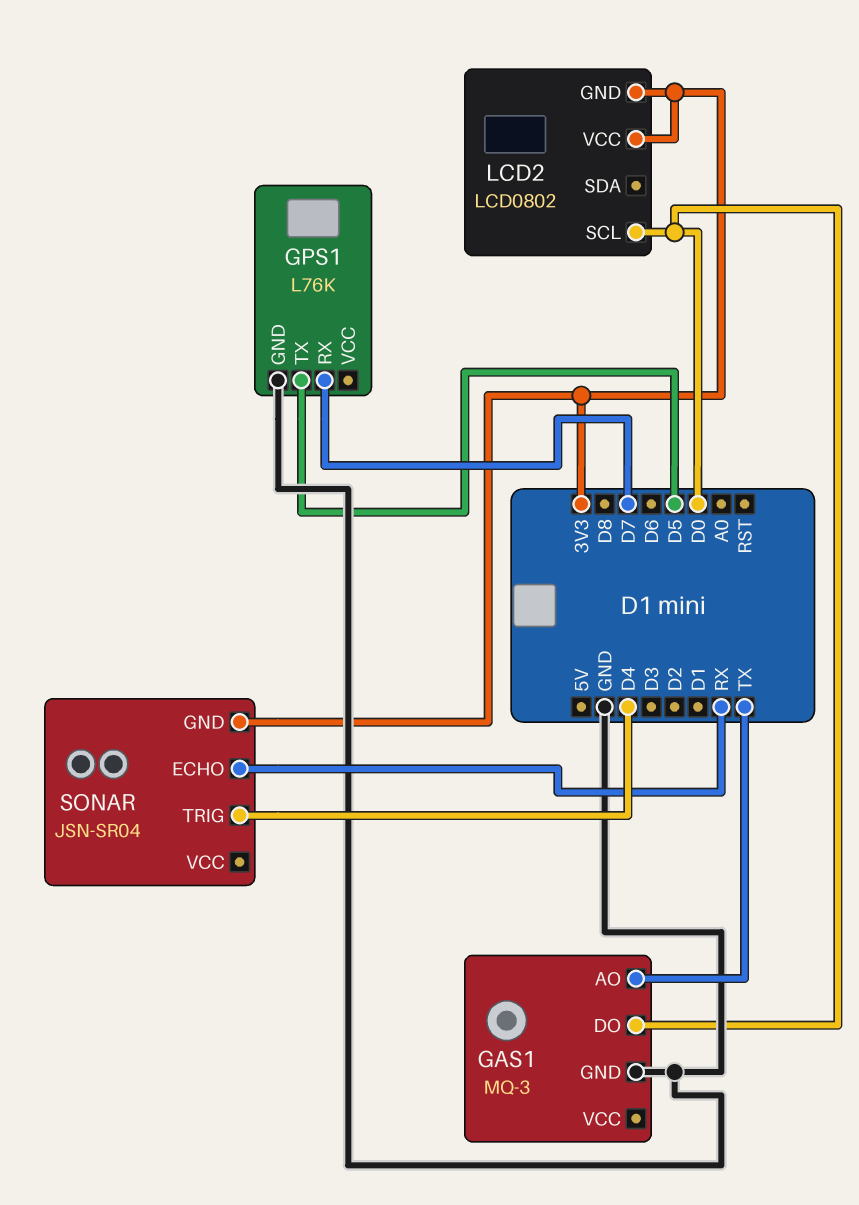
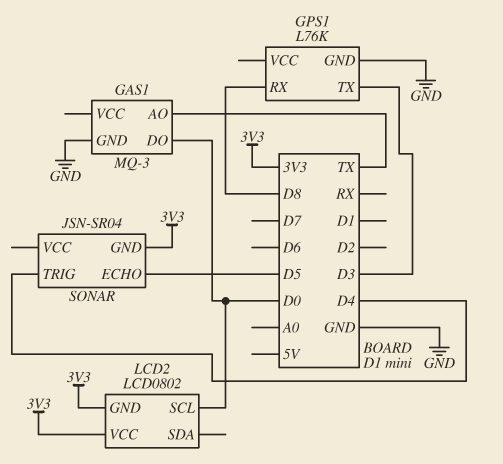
GPS1 pin RX: D7 -> D8
GPS1 pin TX: D5 -> D3
SONAR pin ECHO: RX -> D5

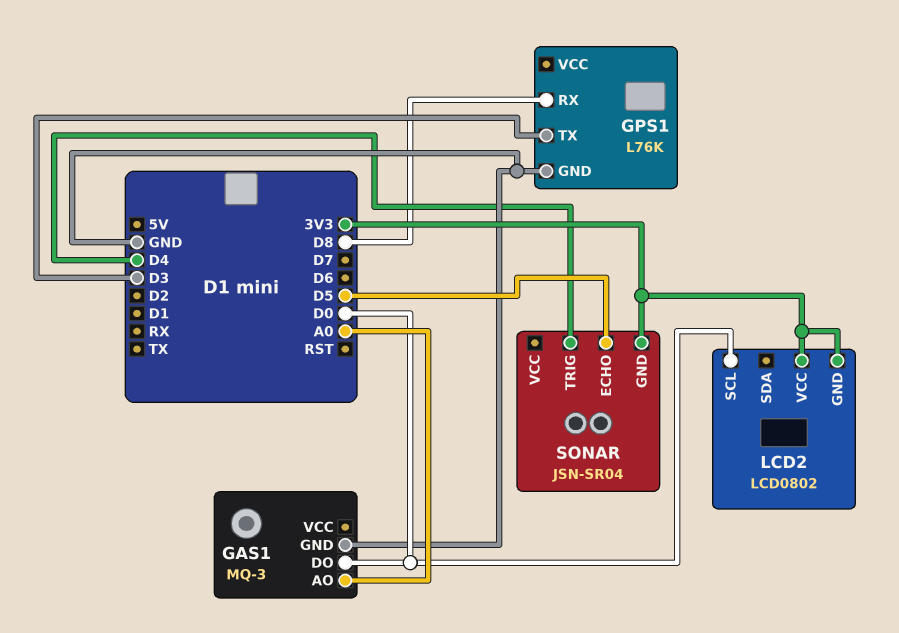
GAS1 pin AO: TX -> A0

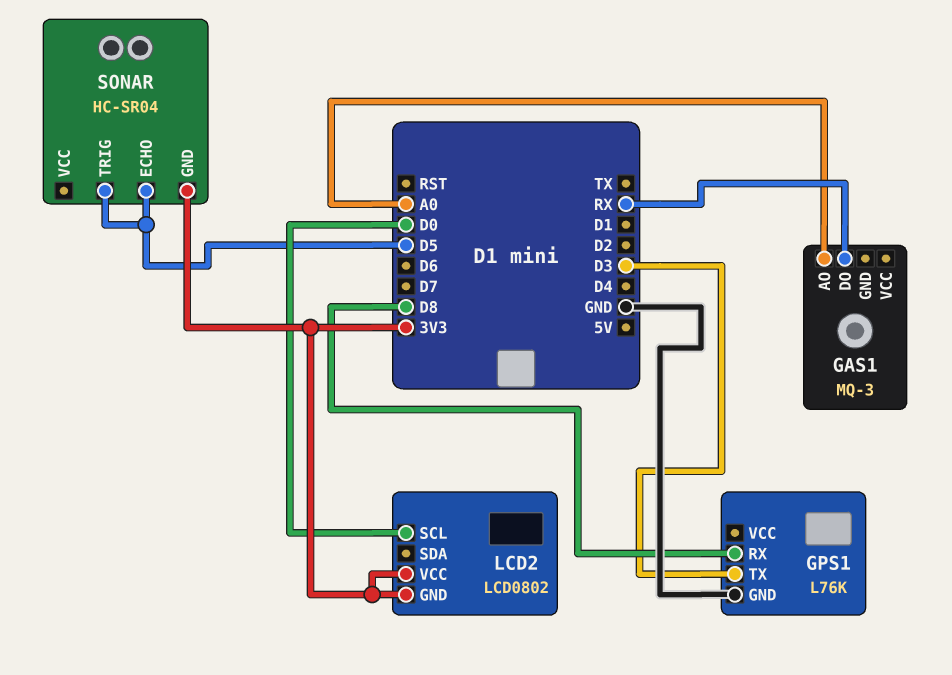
GAS1 pin DO: D0 -> RX
GAS1 pin GND: GND -> none
SONAR: JSN-SR04 -> HC-SR04
SONAR pin TRIG: D4 -> D5

